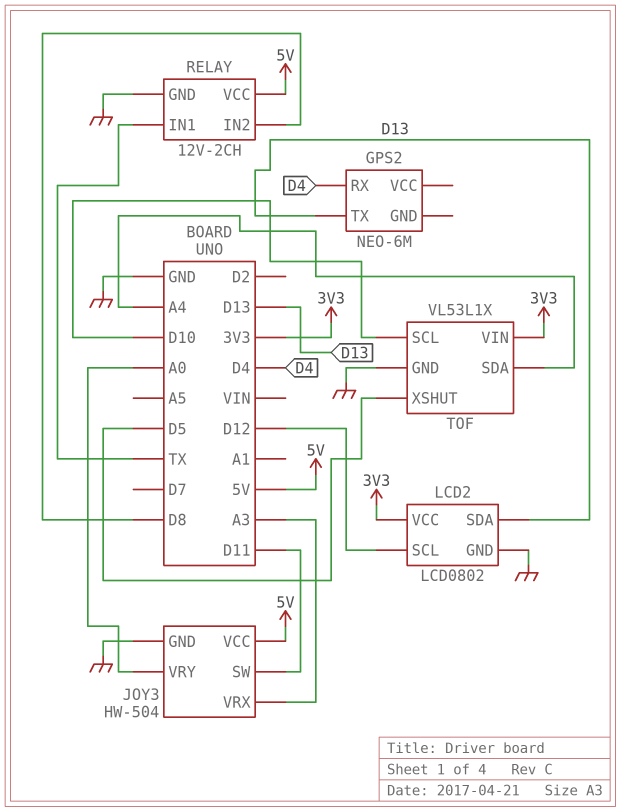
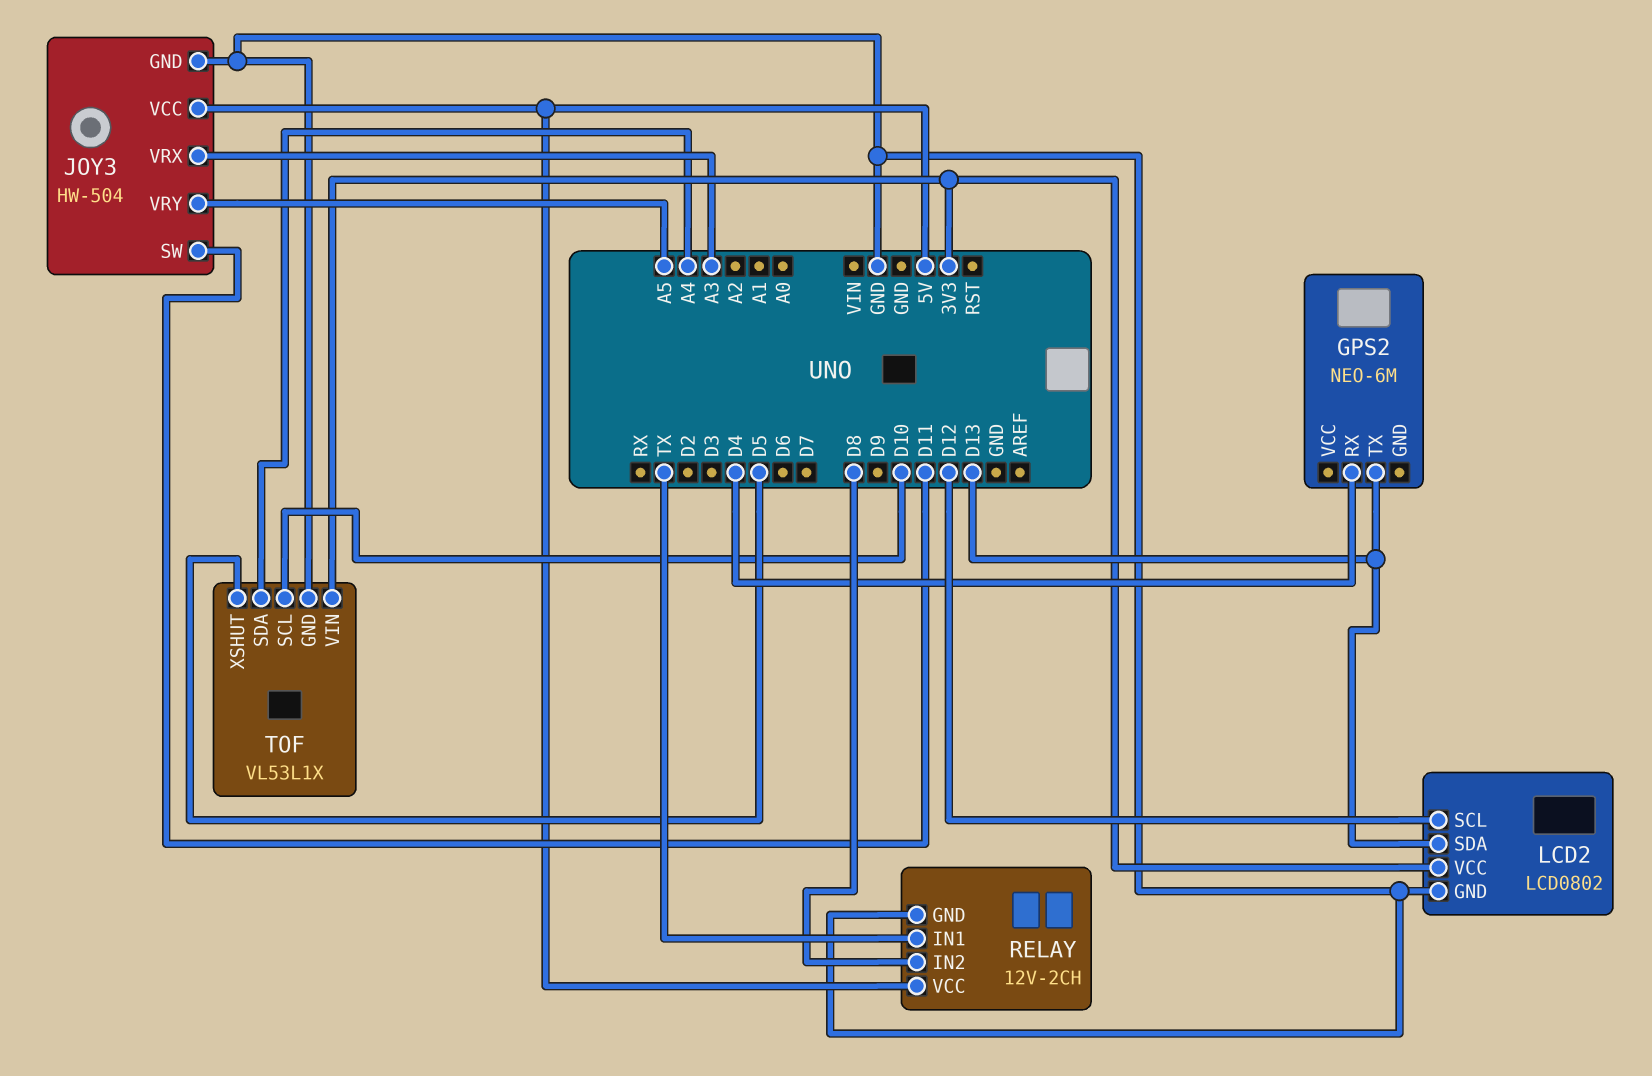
JOY3 pin VRY: A0 -> A5

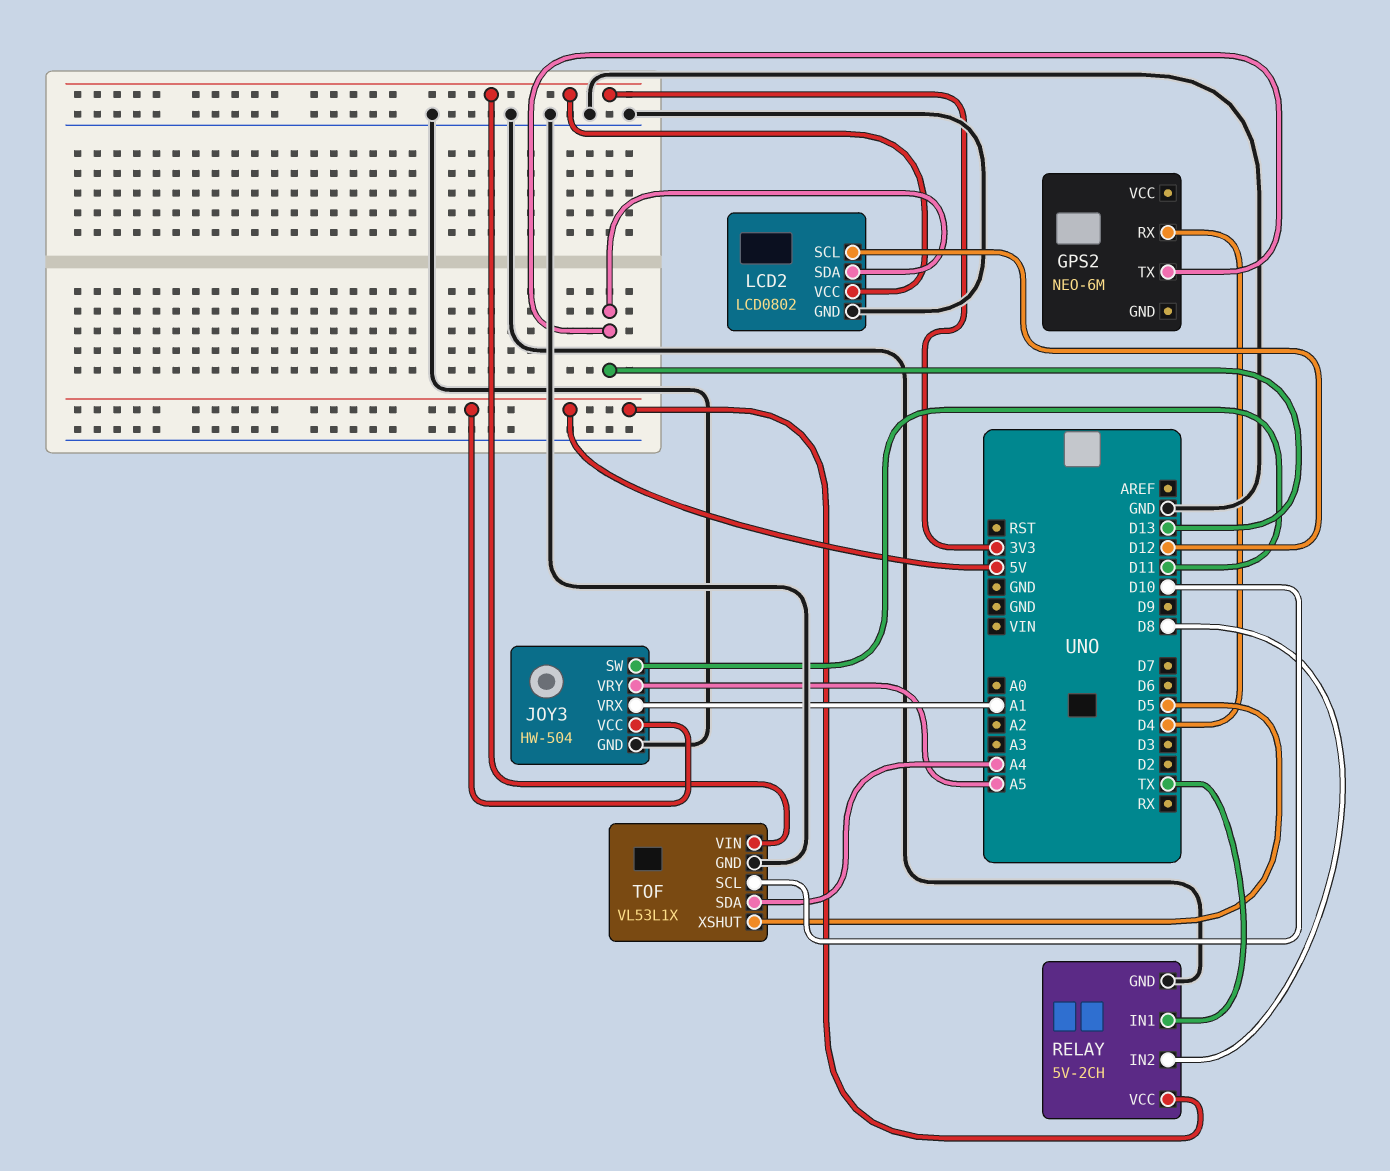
JOY3 pin VRX: A3 -> A1
RELAY: 12V-2CH -> 5V-2CH

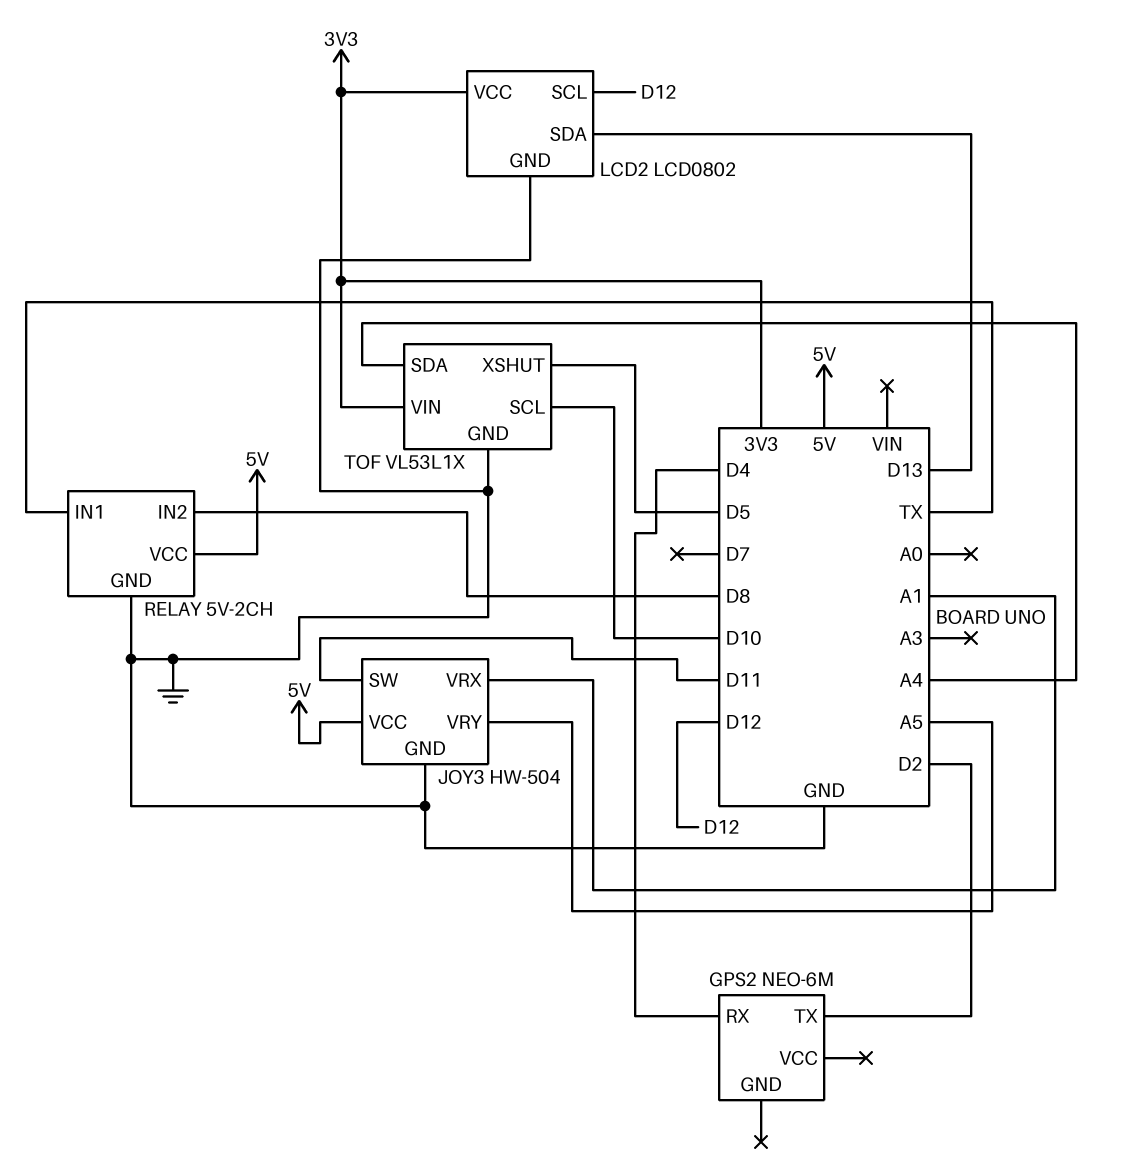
GPS2 pin TX: D13 -> D2

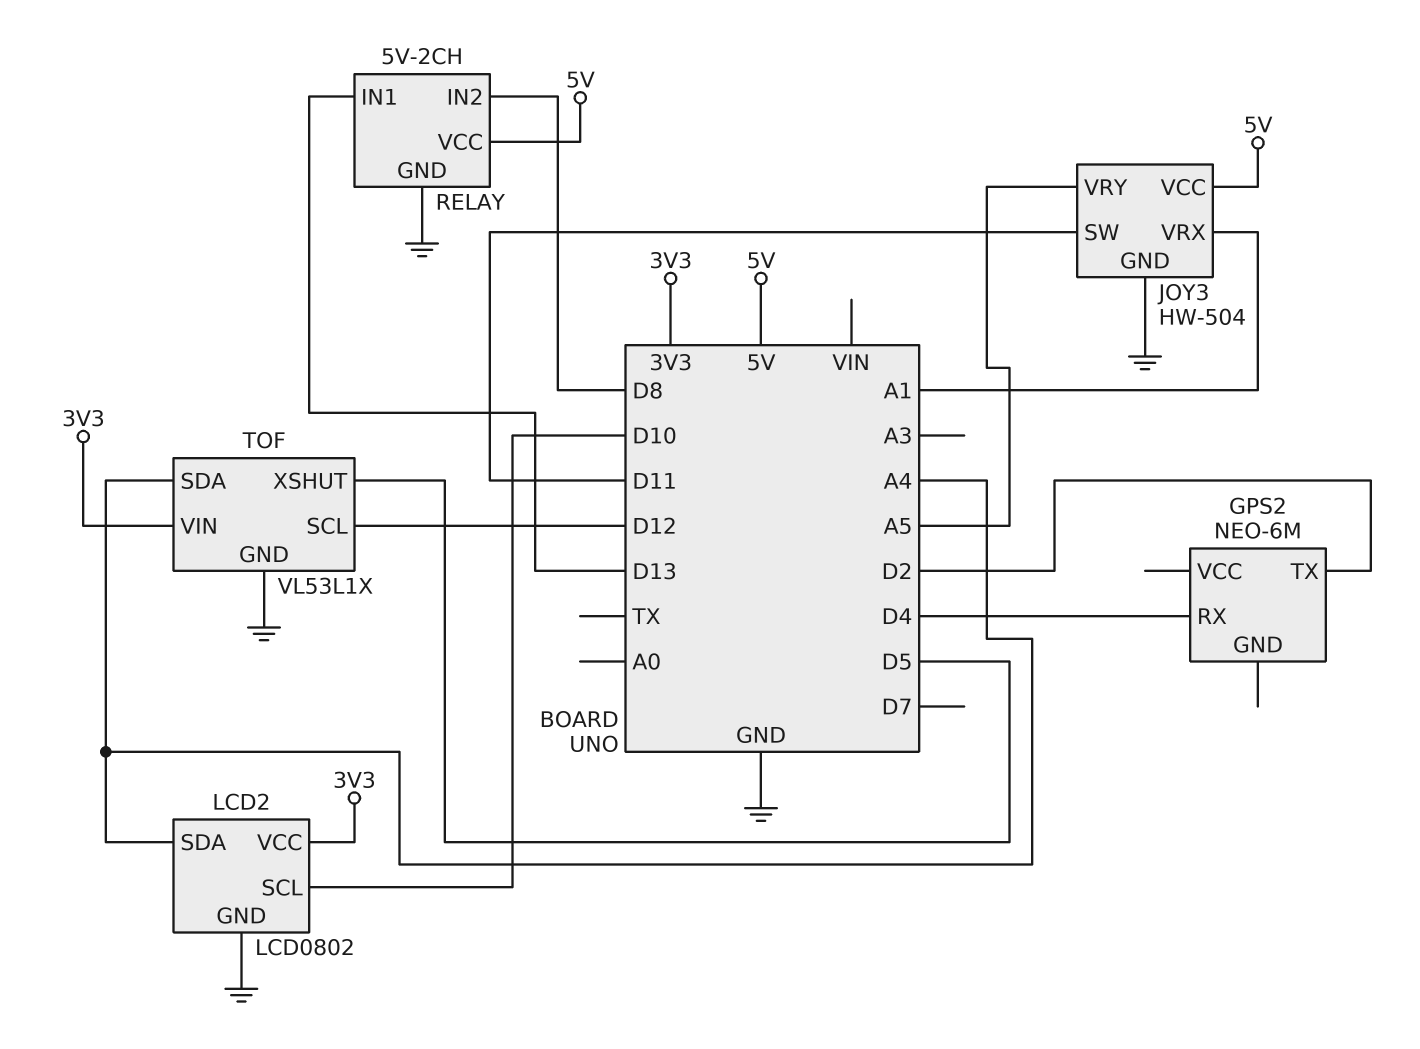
LCD2 pin SCL: D12 -> D10
LCD2 pin SDA: D13 -> A4
RELAY pin IN1: TX -> D13
TOF pin SCL: D10 -> D12

